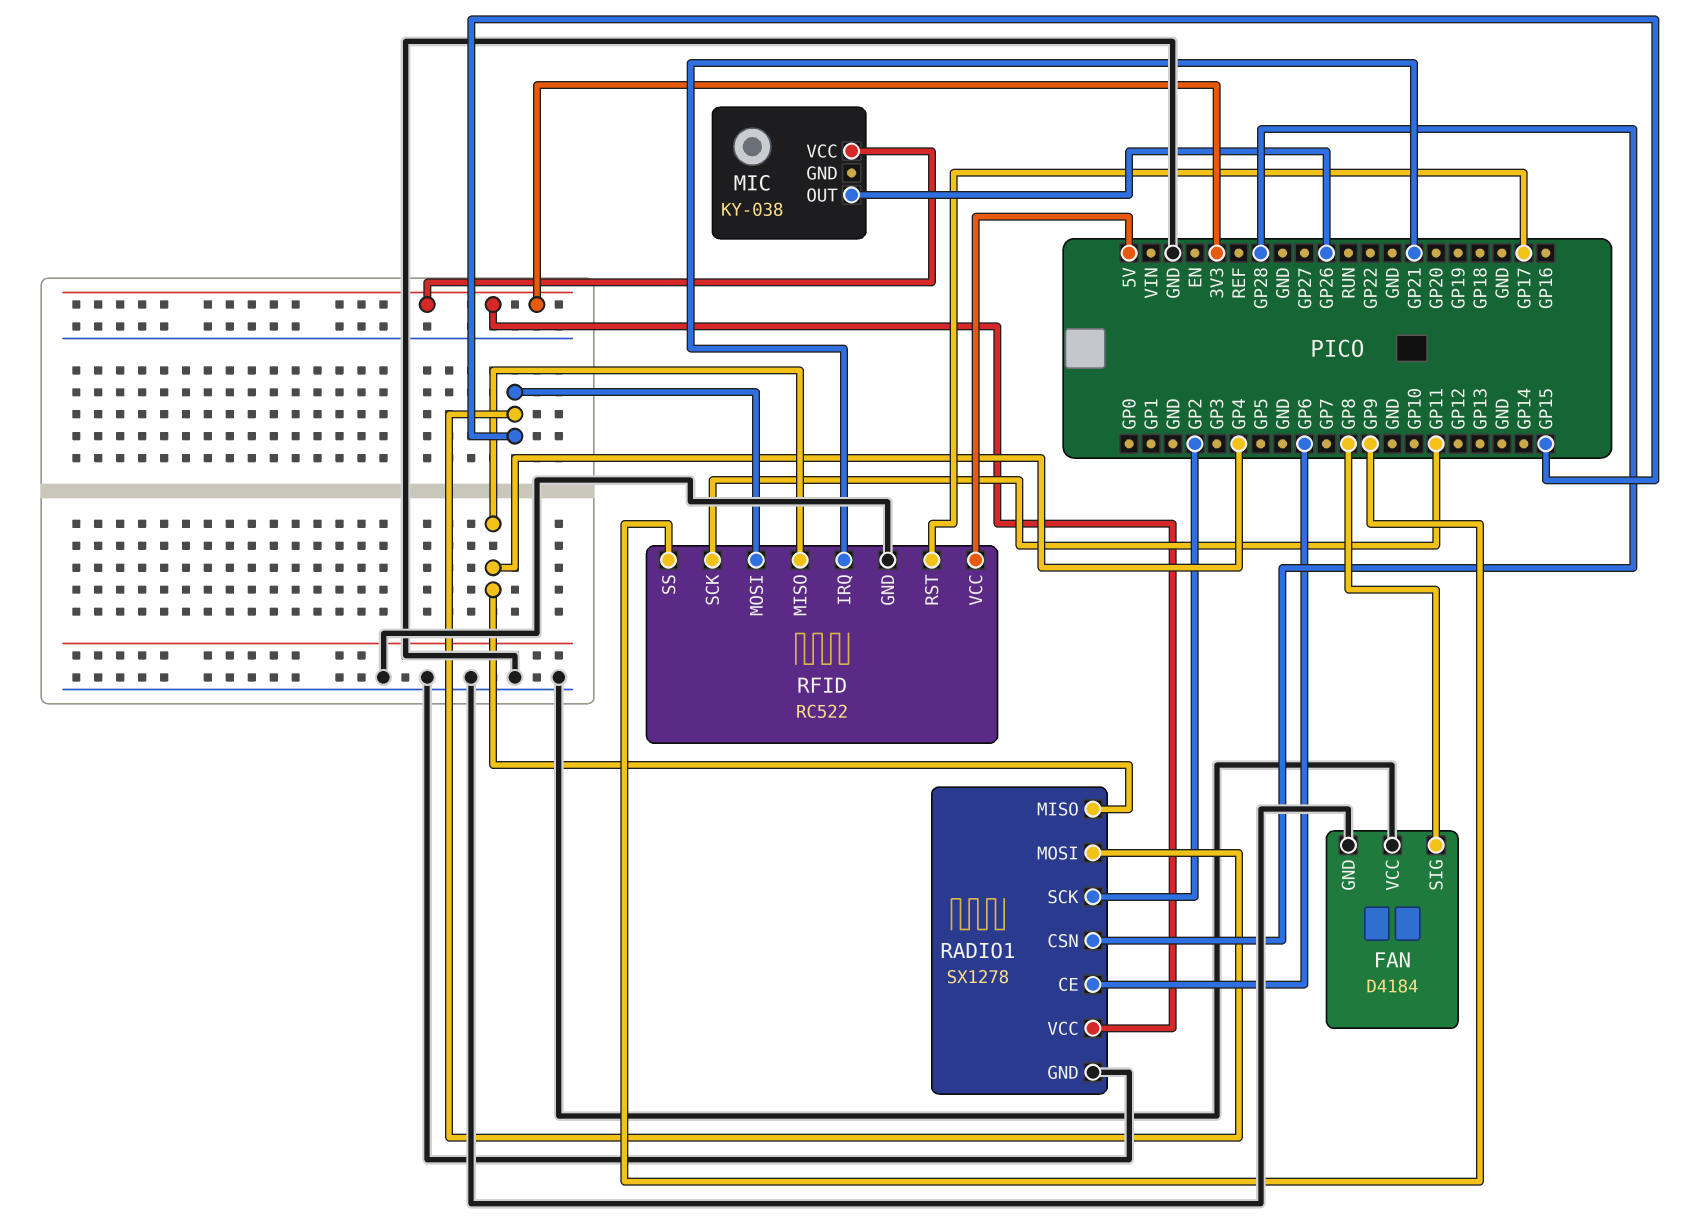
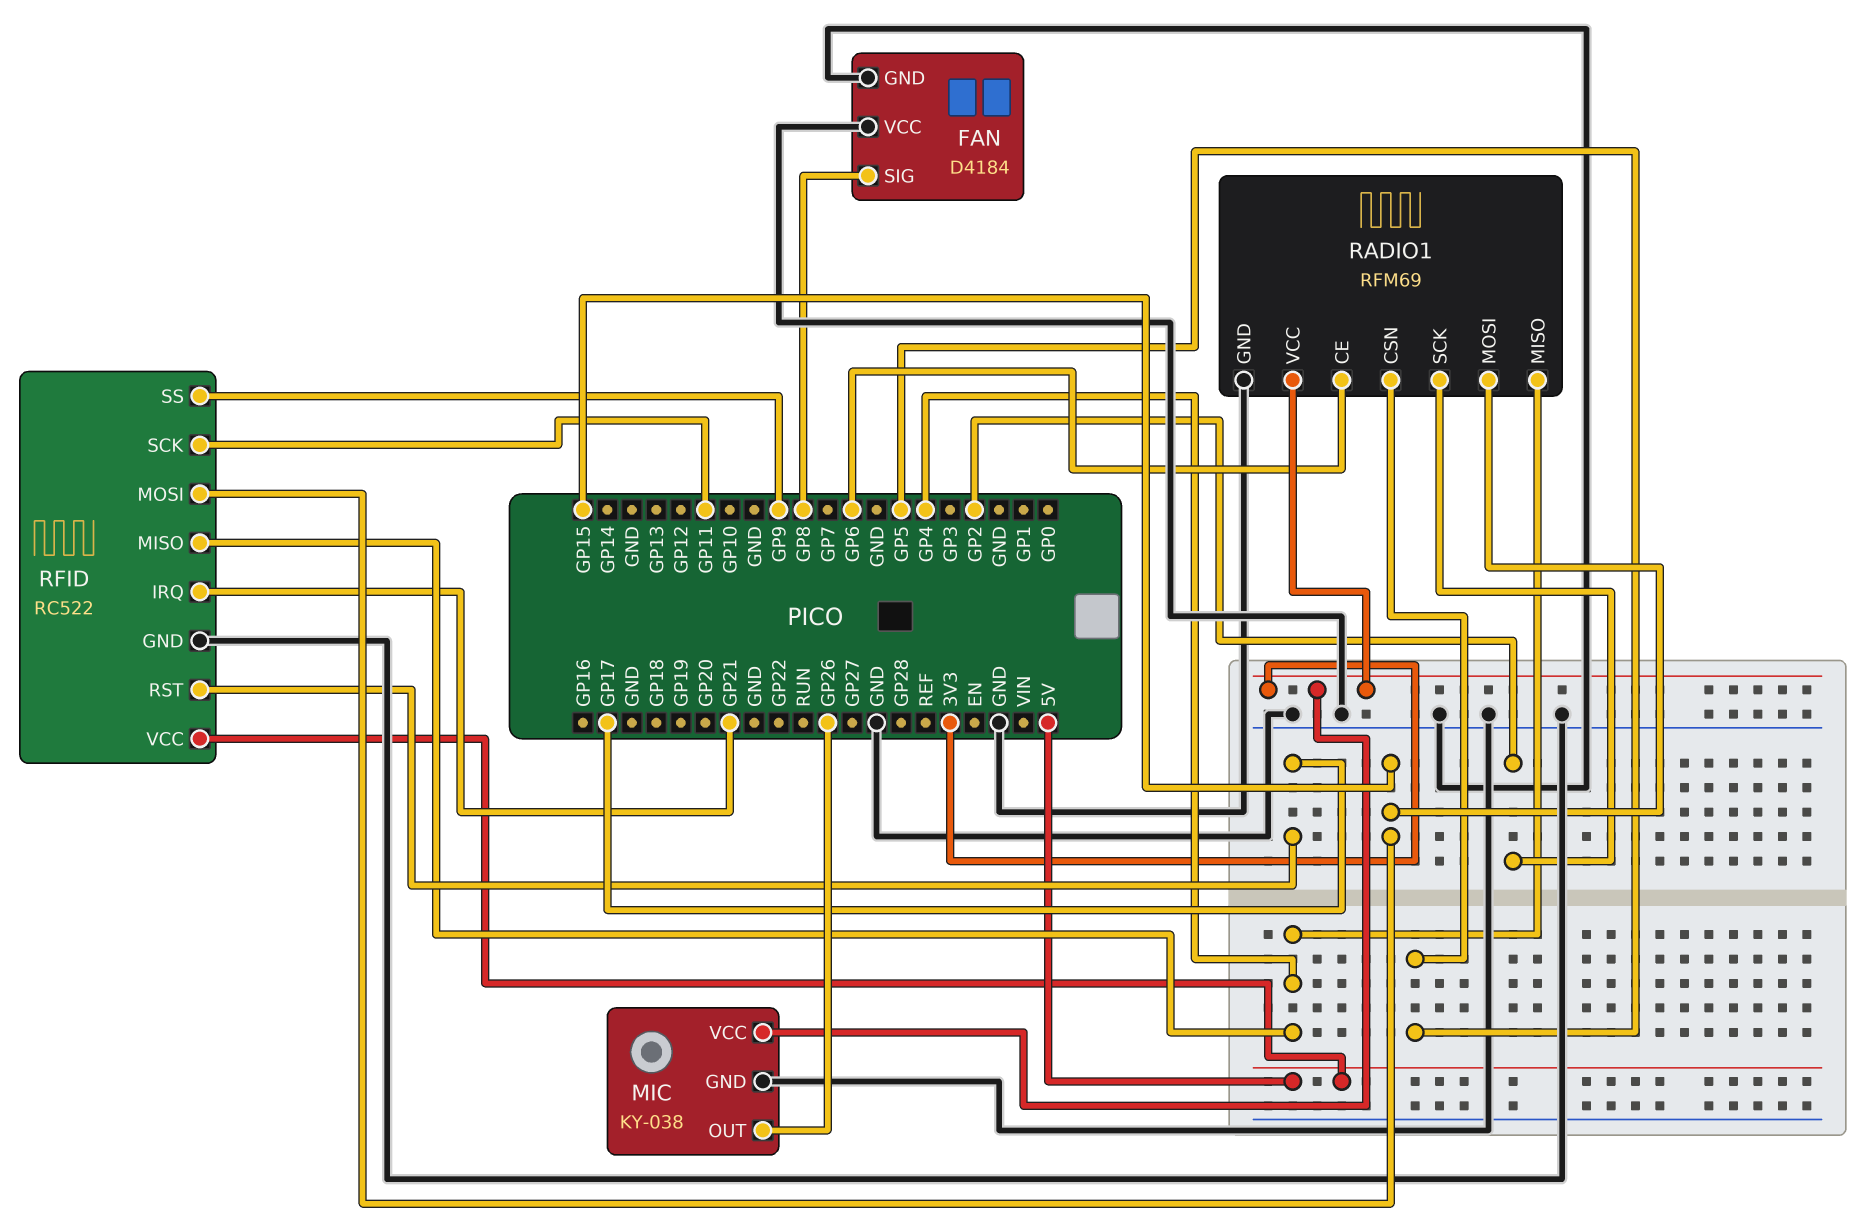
MIC pin GND: none -> GND
RADIO1: SX1278 -> RFM69
RADIO1 pin CSN: GP28 -> GP5

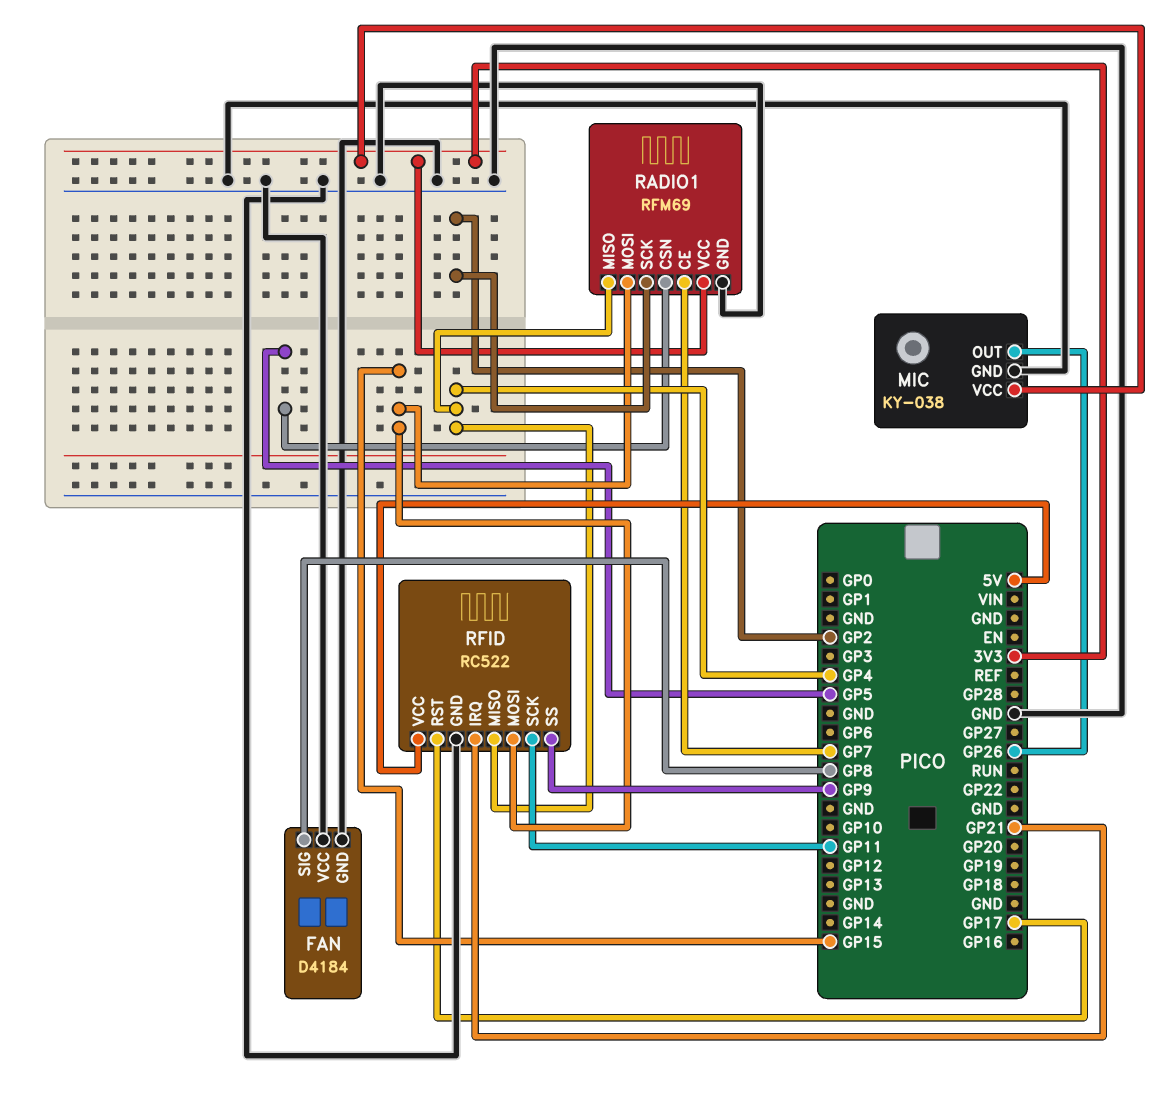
RADIO1 pin CE: GP6 -> GP7

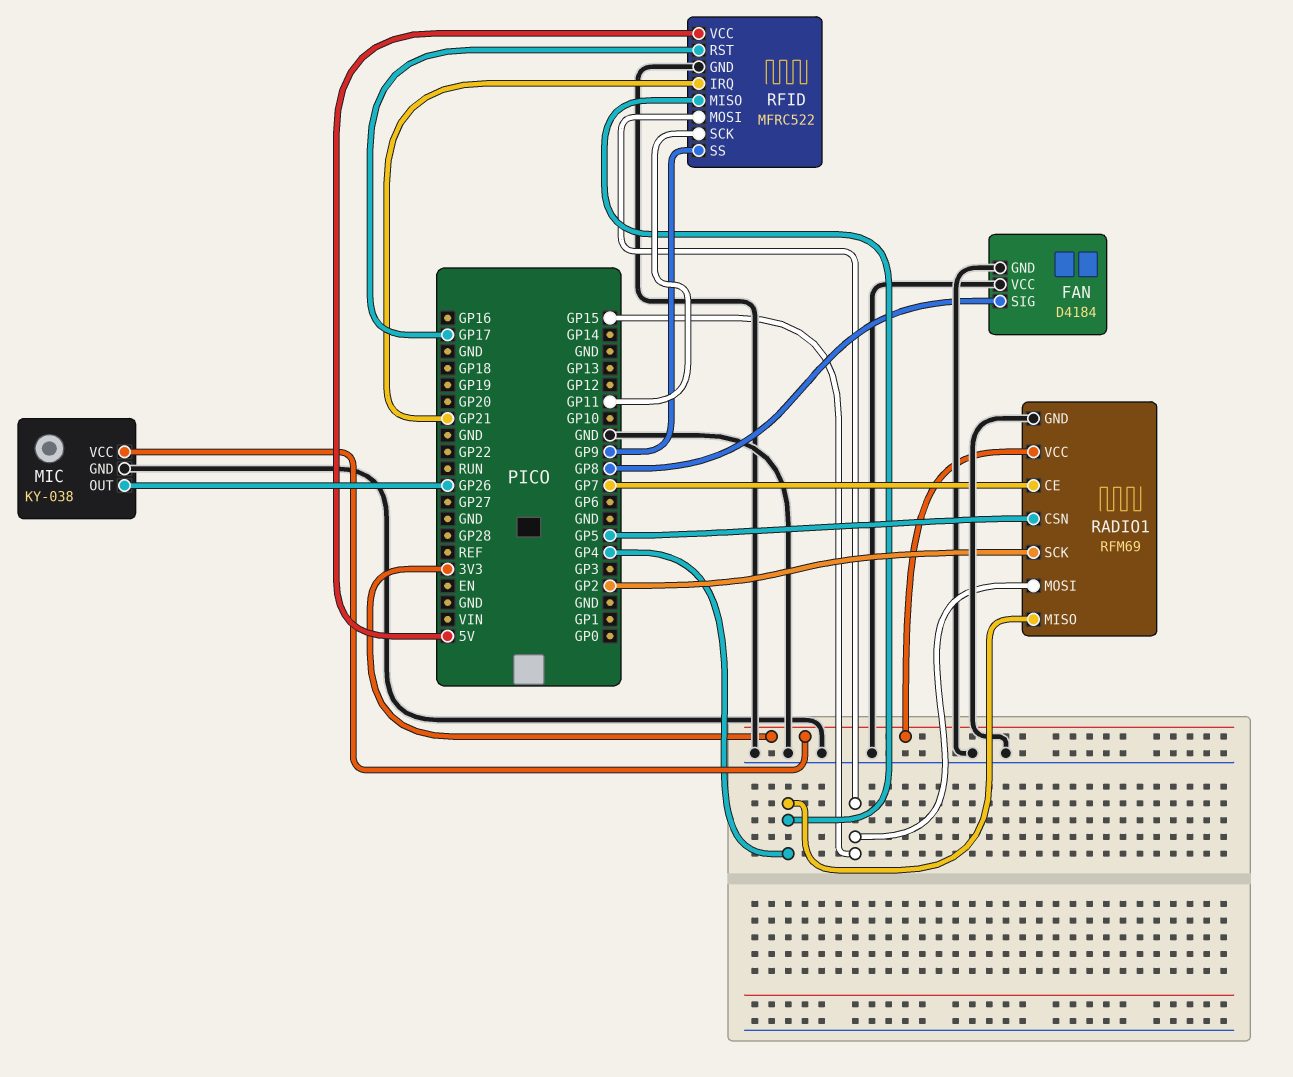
RFID: RC522 -> MFRC522

